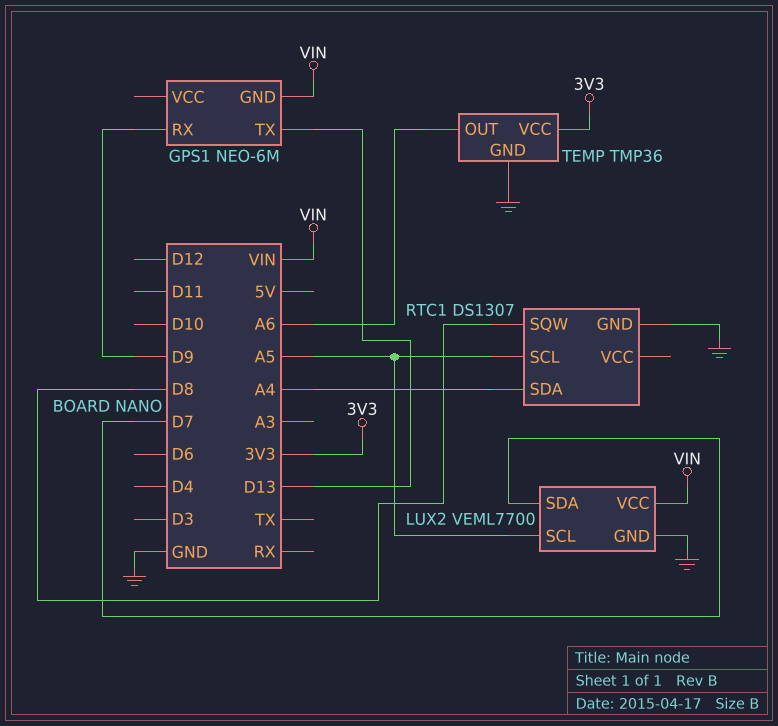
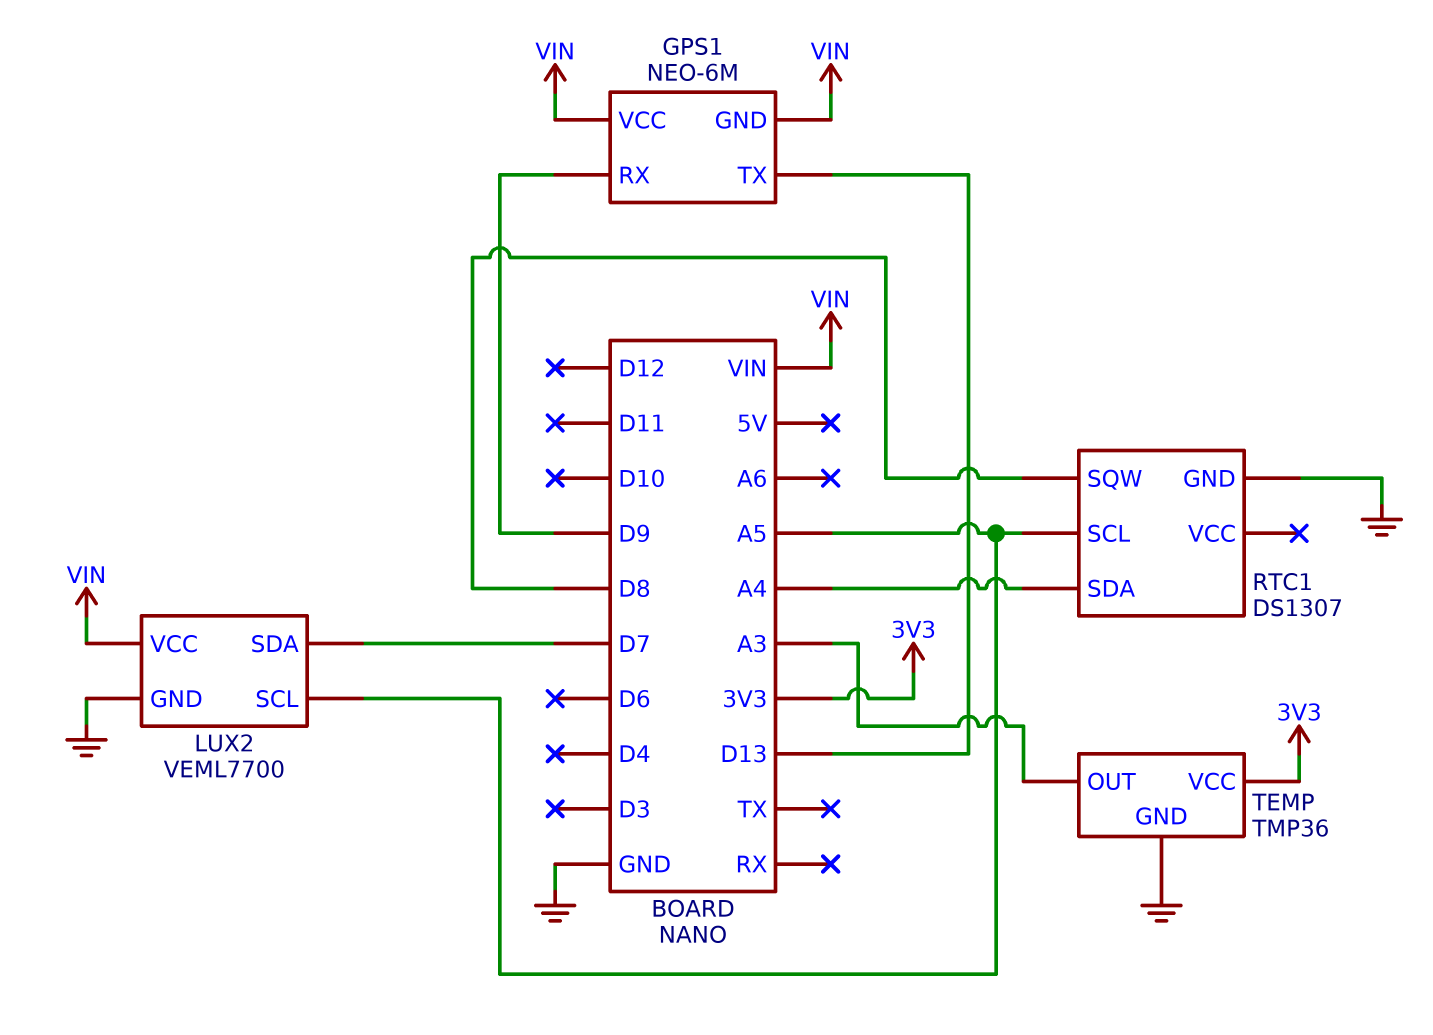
GPS1 pin VCC: none -> VIN
TEMP pin OUT: A6 -> A3

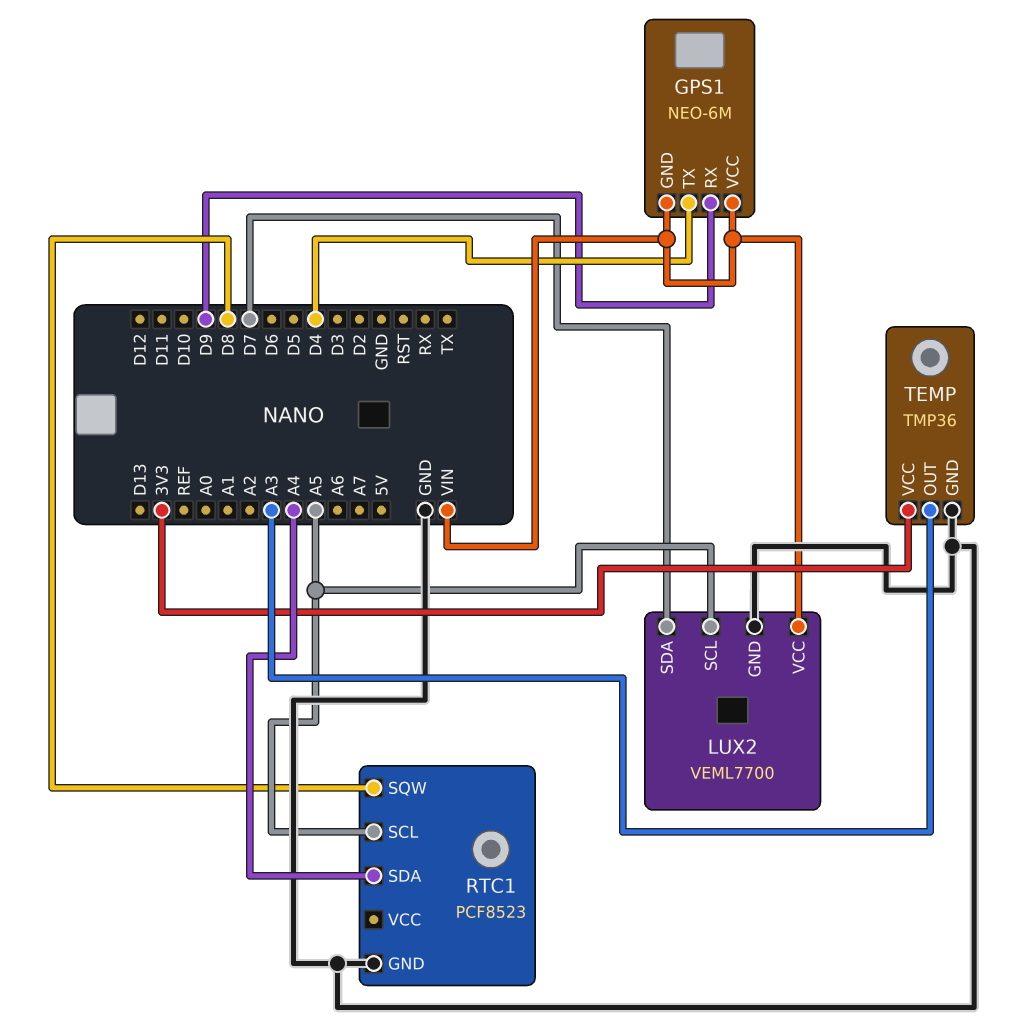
GPS1 pin TX: D13 -> D4
RTC1: DS1307 -> PCF8523

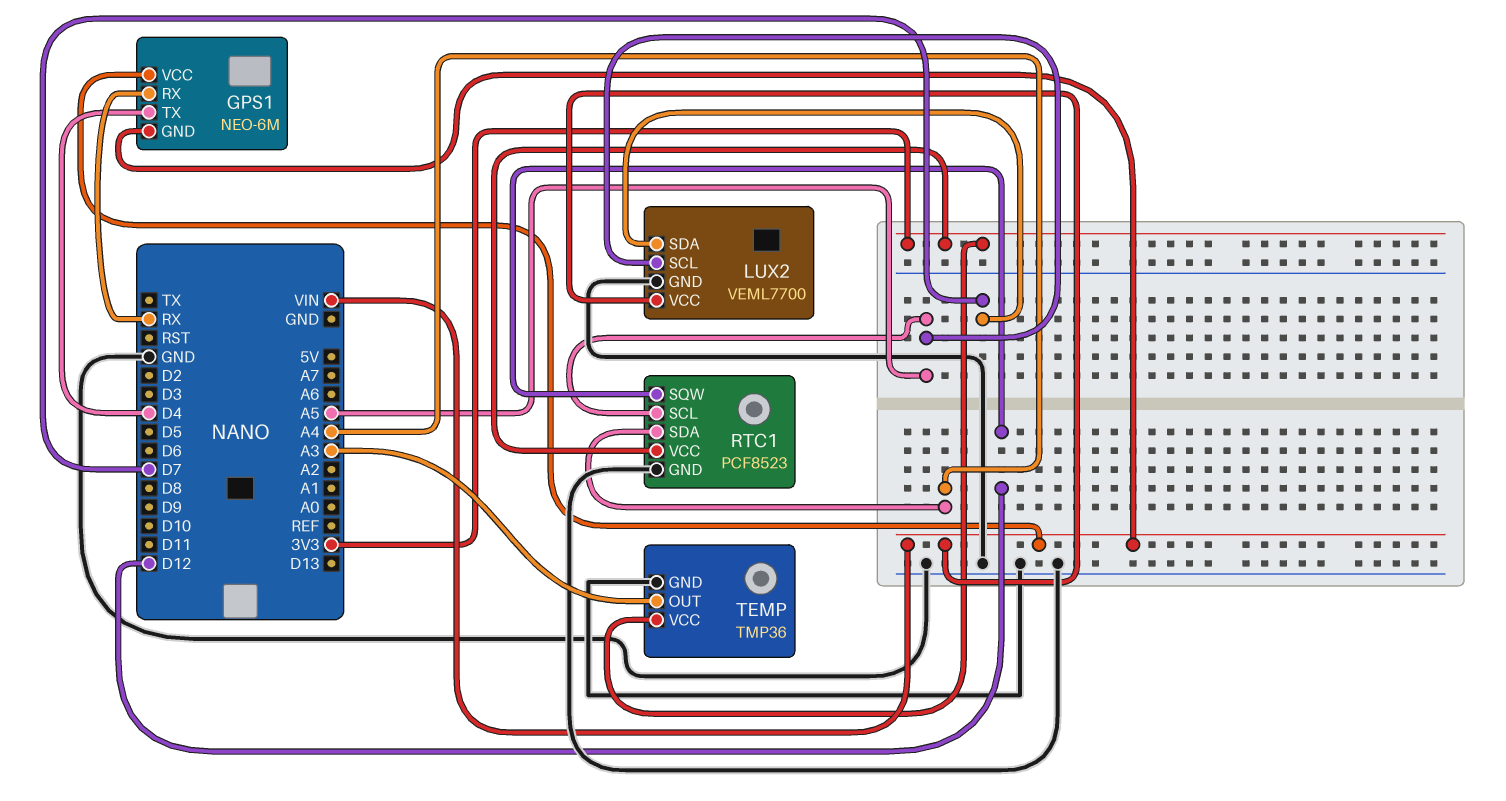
GPS1 pin RX: D9 -> RX
RTC1 pin SQW: D8 -> D12
RTC1 pin VCC: none -> 3V3

